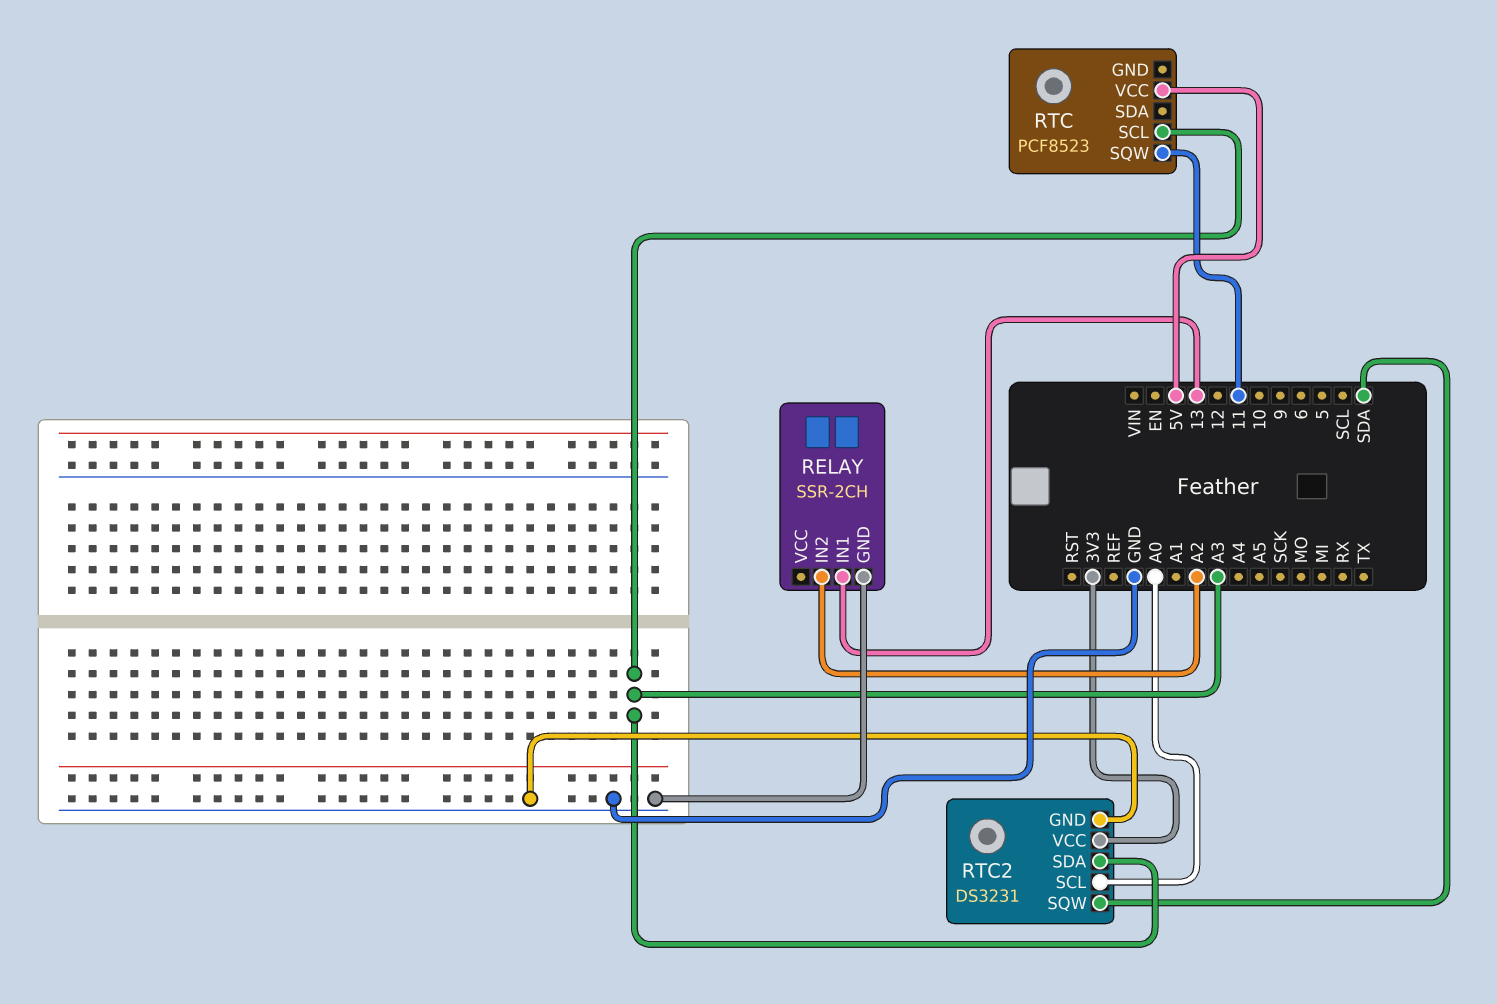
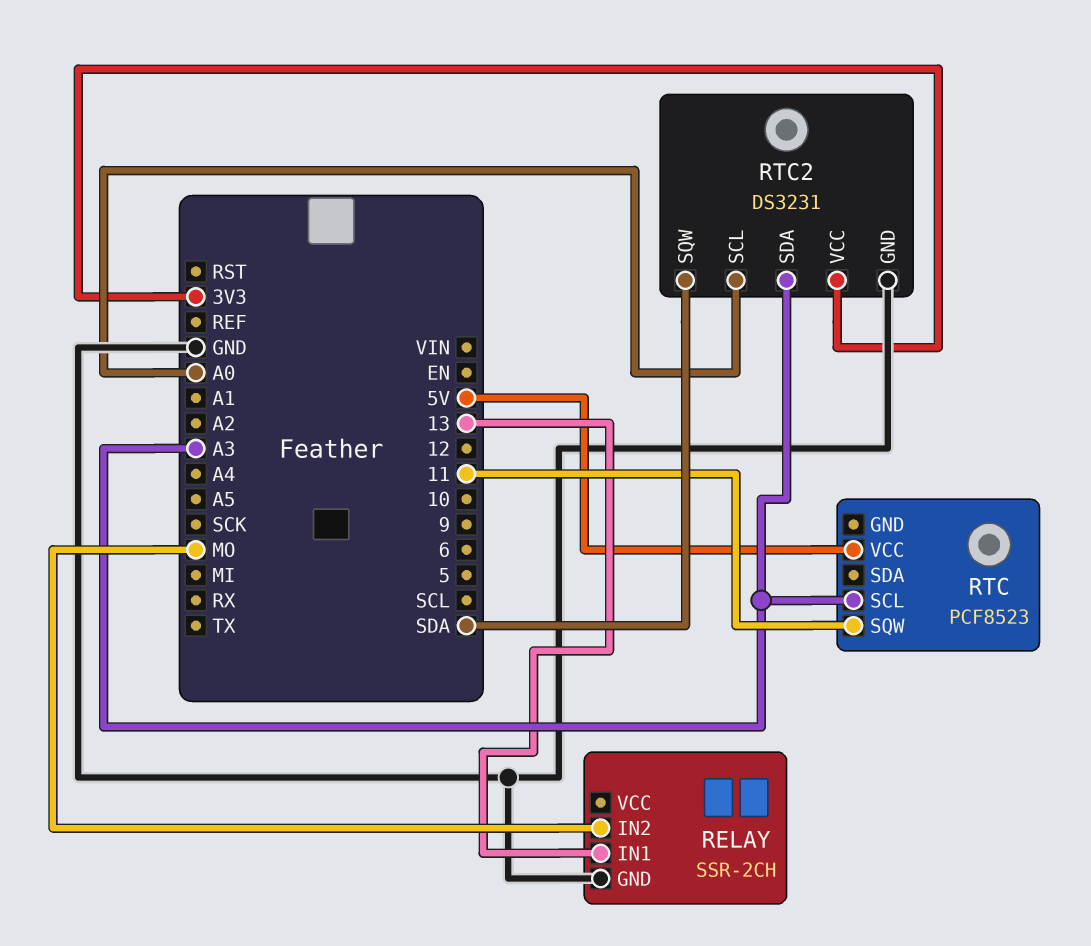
RELAY pin IN2: A2 -> MO

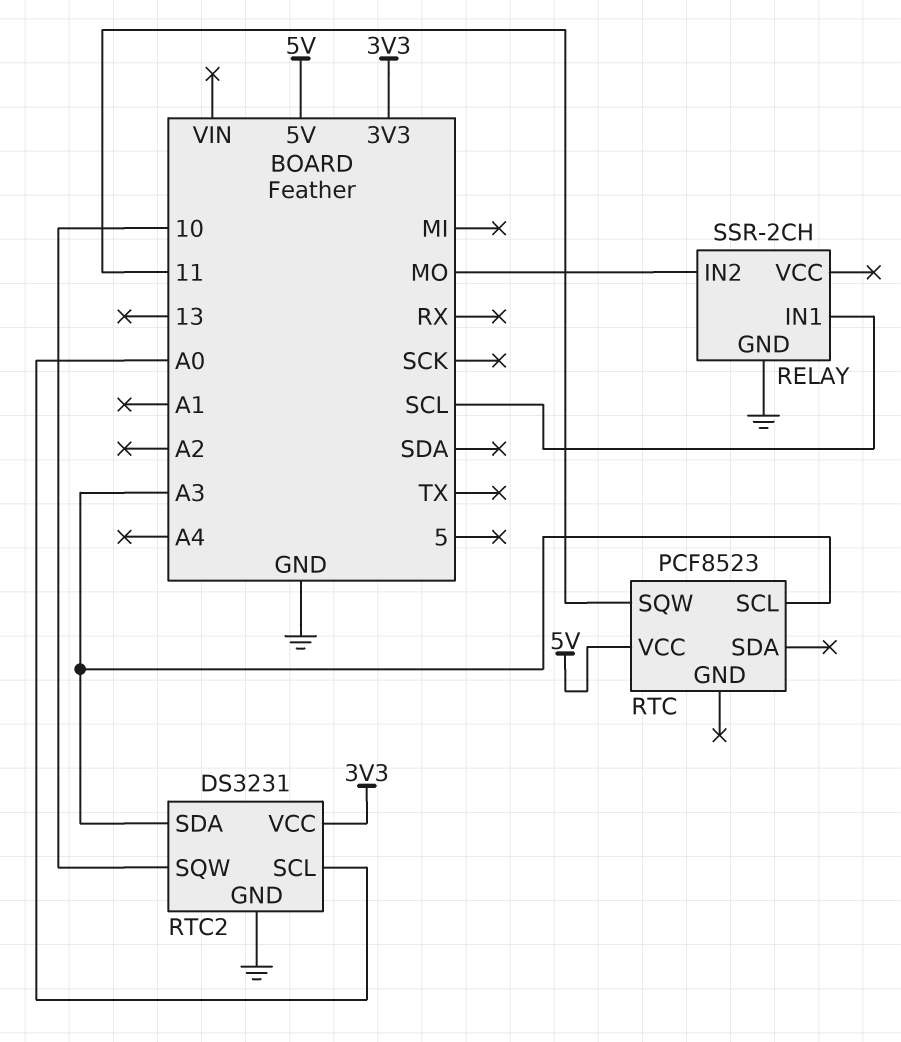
RELAY pin IN1: 13 -> SCL
RTC2 pin SQW: SDA -> 10

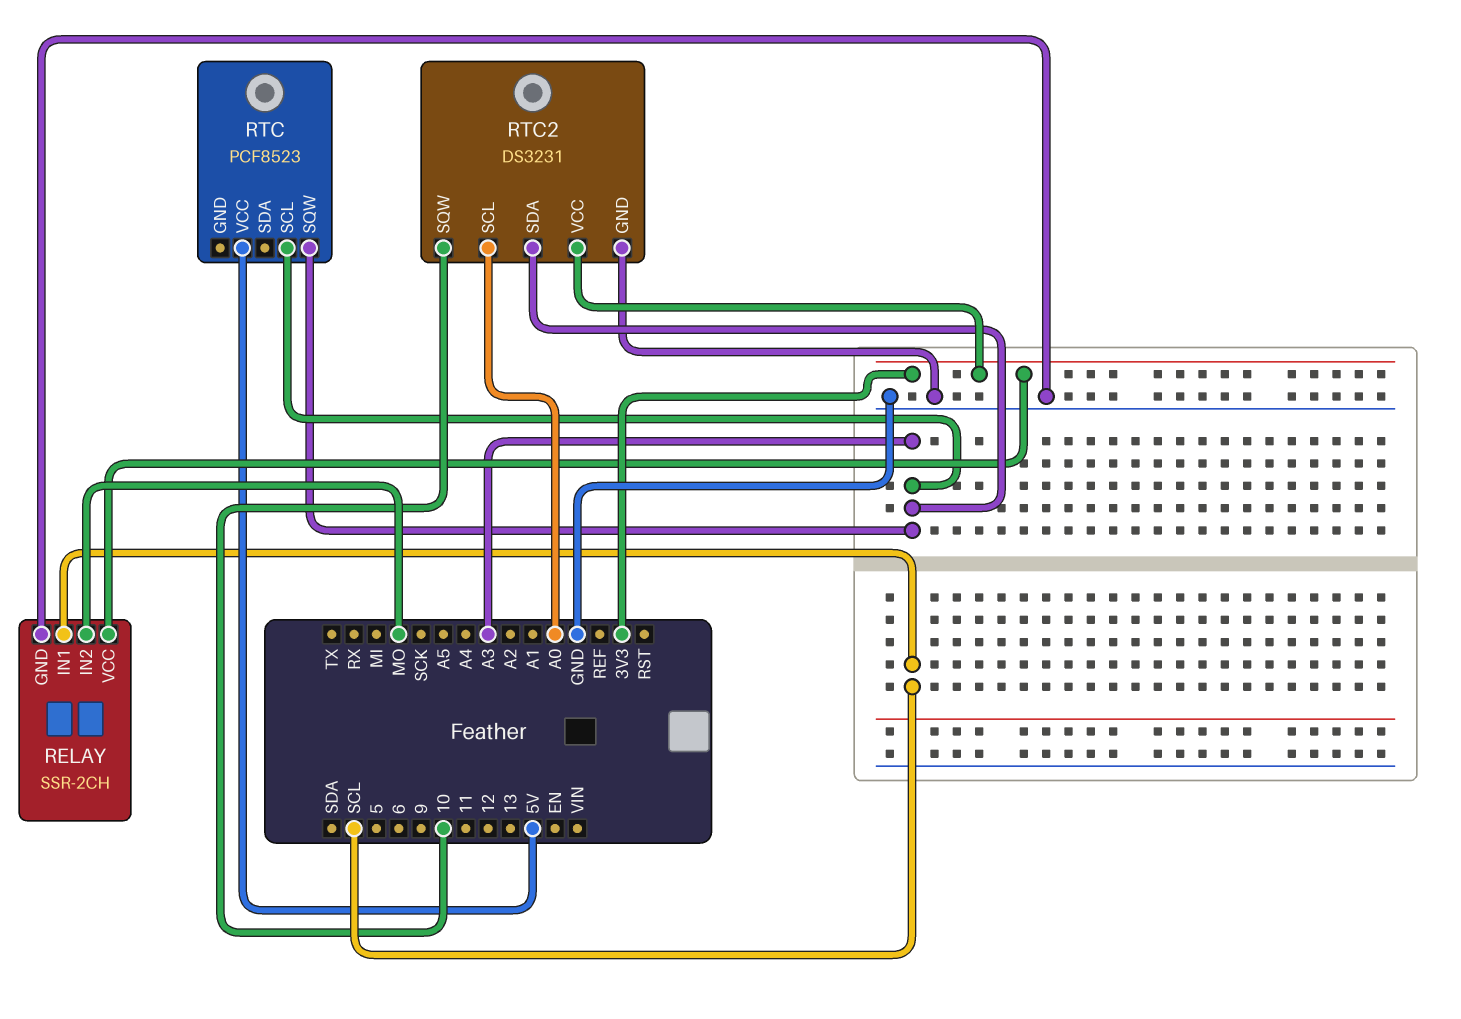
RELAY pin VCC: none -> 3V3
RTC pin SQW: 11 -> A3

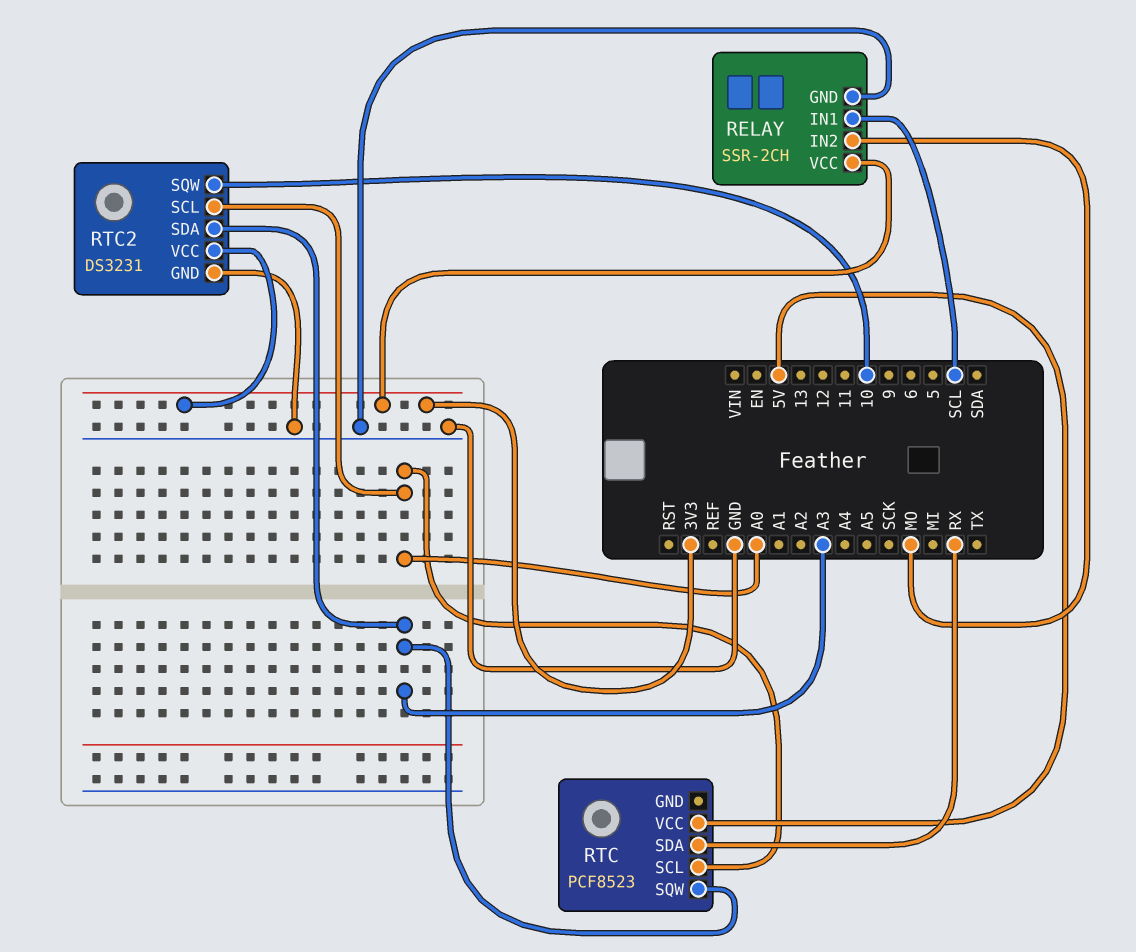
RTC pin SCL: A3 -> A0
RTC pin SDA: none -> RX

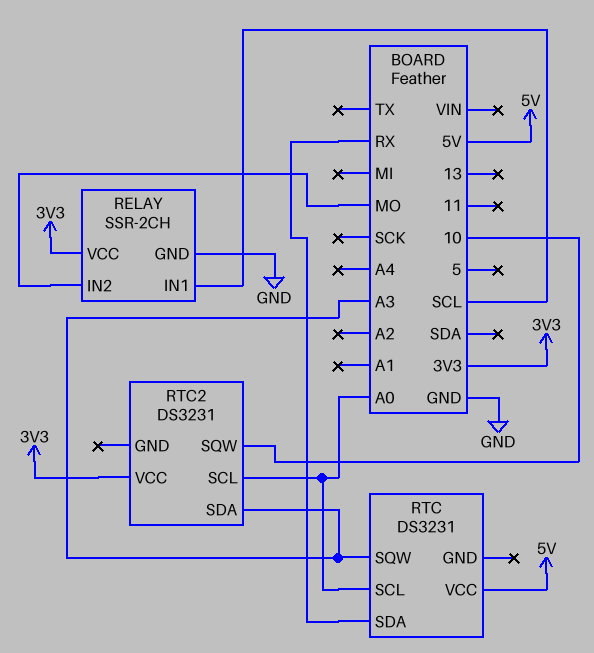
RTC: PCF8523 -> DS3231
RTC2 pin GND: GND -> none

